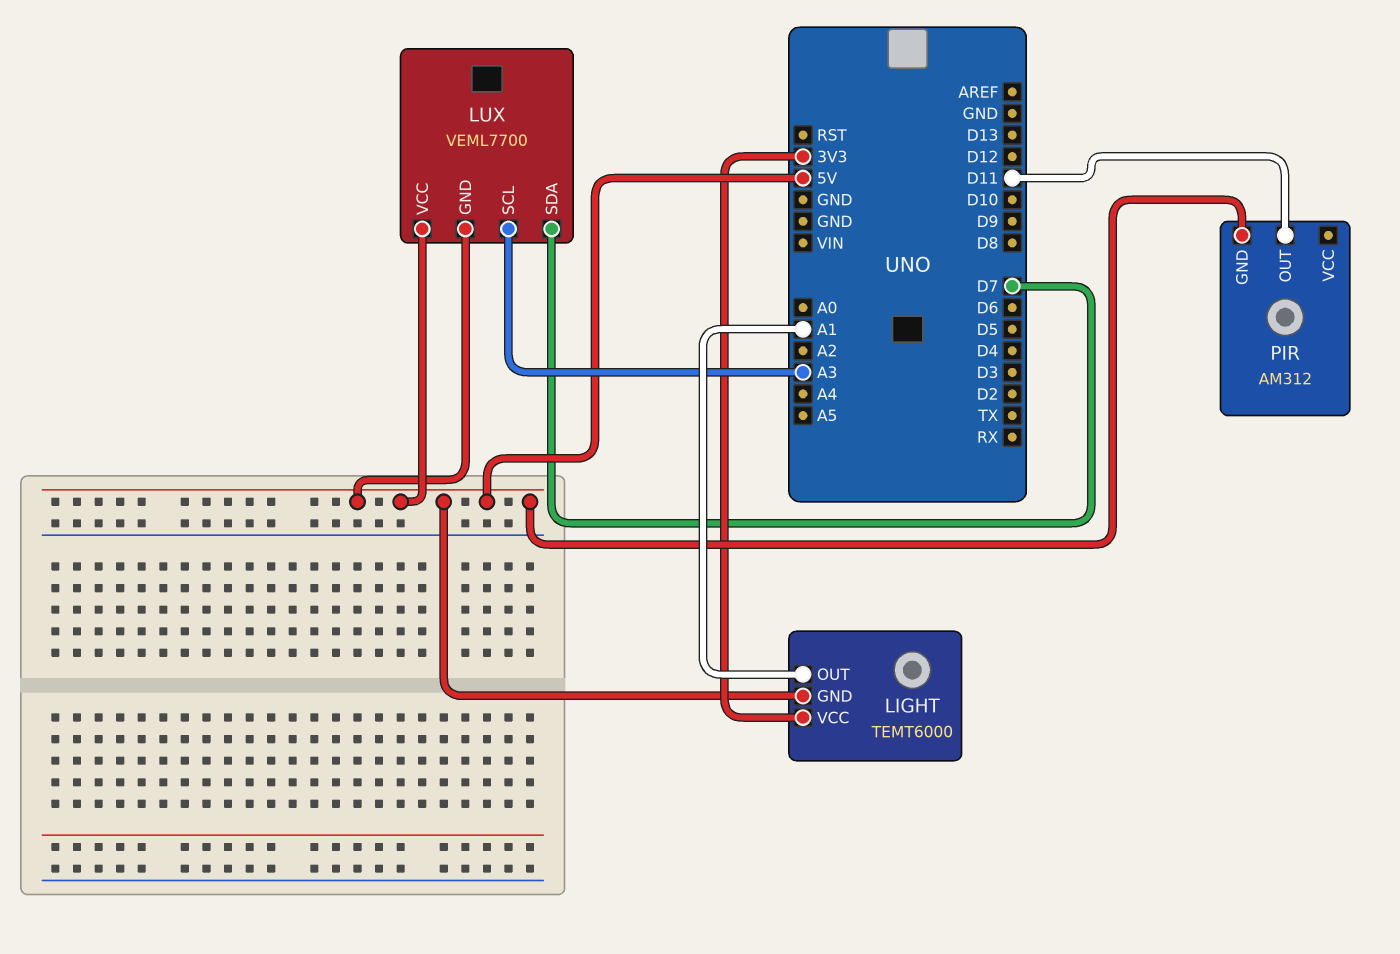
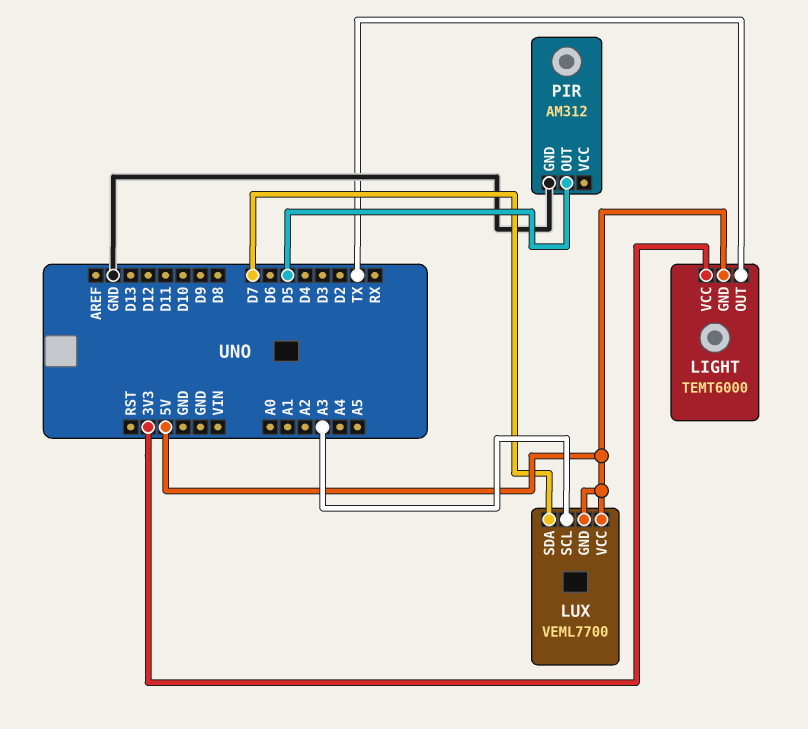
LIGHT pin OUT: A1 -> TX
PIR pin GND: 5V -> GND
PIR pin OUT: D11 -> D5

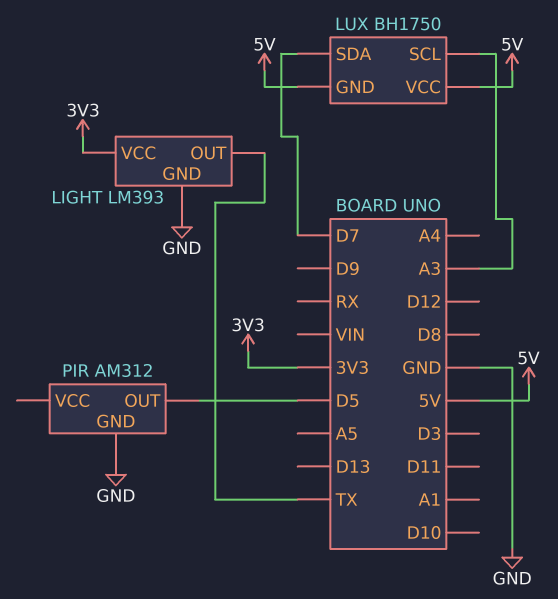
LIGHT: TEMT6000 -> LM393
LIGHT pin GND: 5V -> GND
LUX: VEML7700 -> BH1750

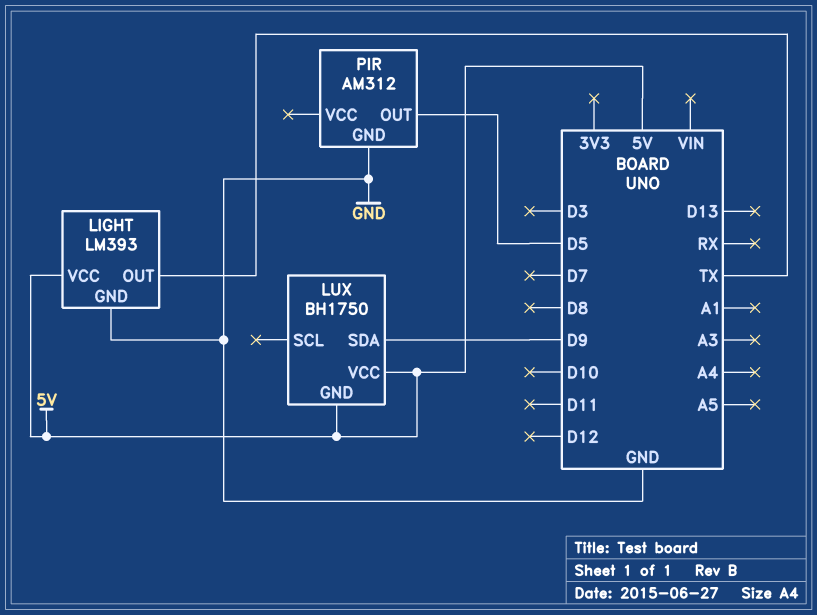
LIGHT pin VCC: 3V3 -> 5V
LUX pin SCL: A3 -> none
LUX pin SDA: D7 -> D9

